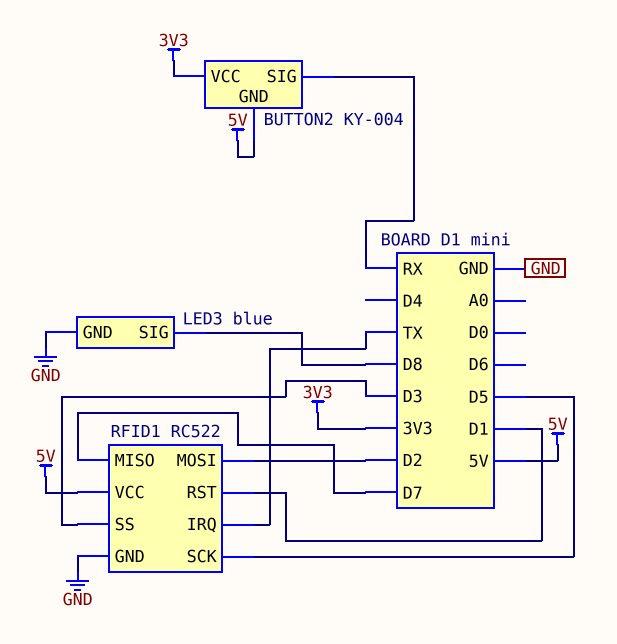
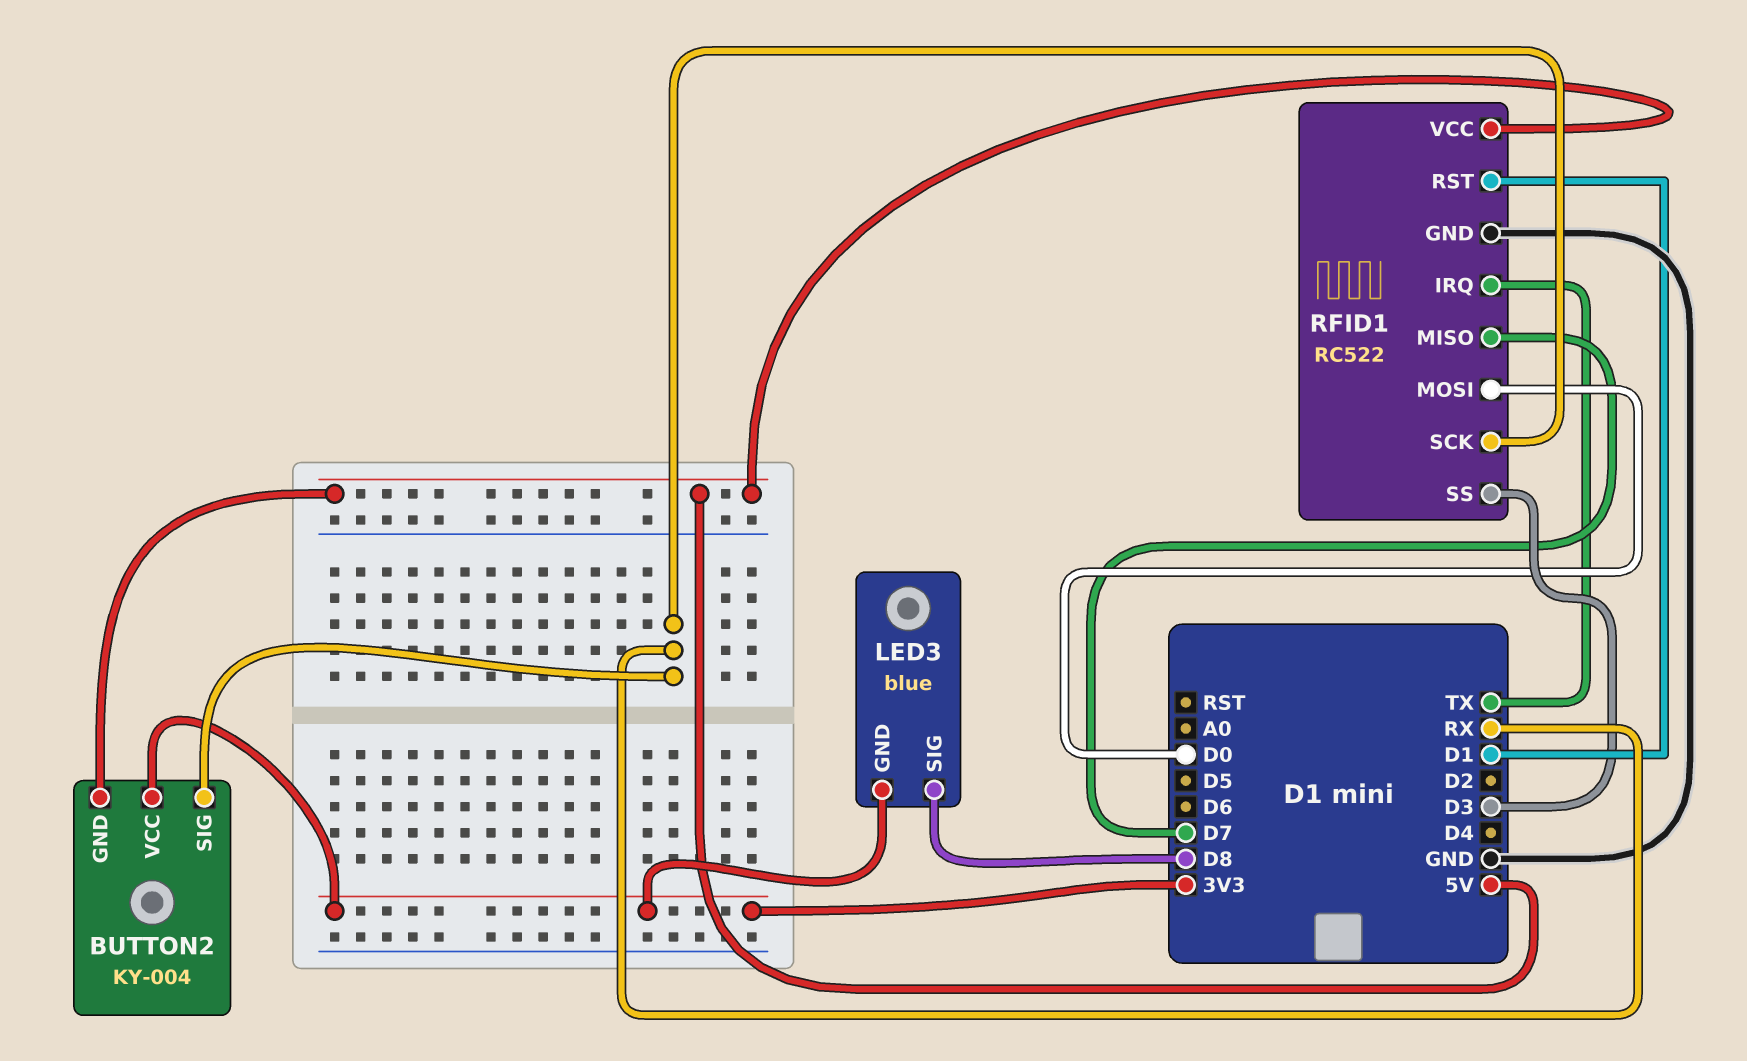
LED3 pin GND: GND -> 3V3
RFID1 pin MOSI: D2 -> D0
RFID1 pin SCK: D5 -> RX

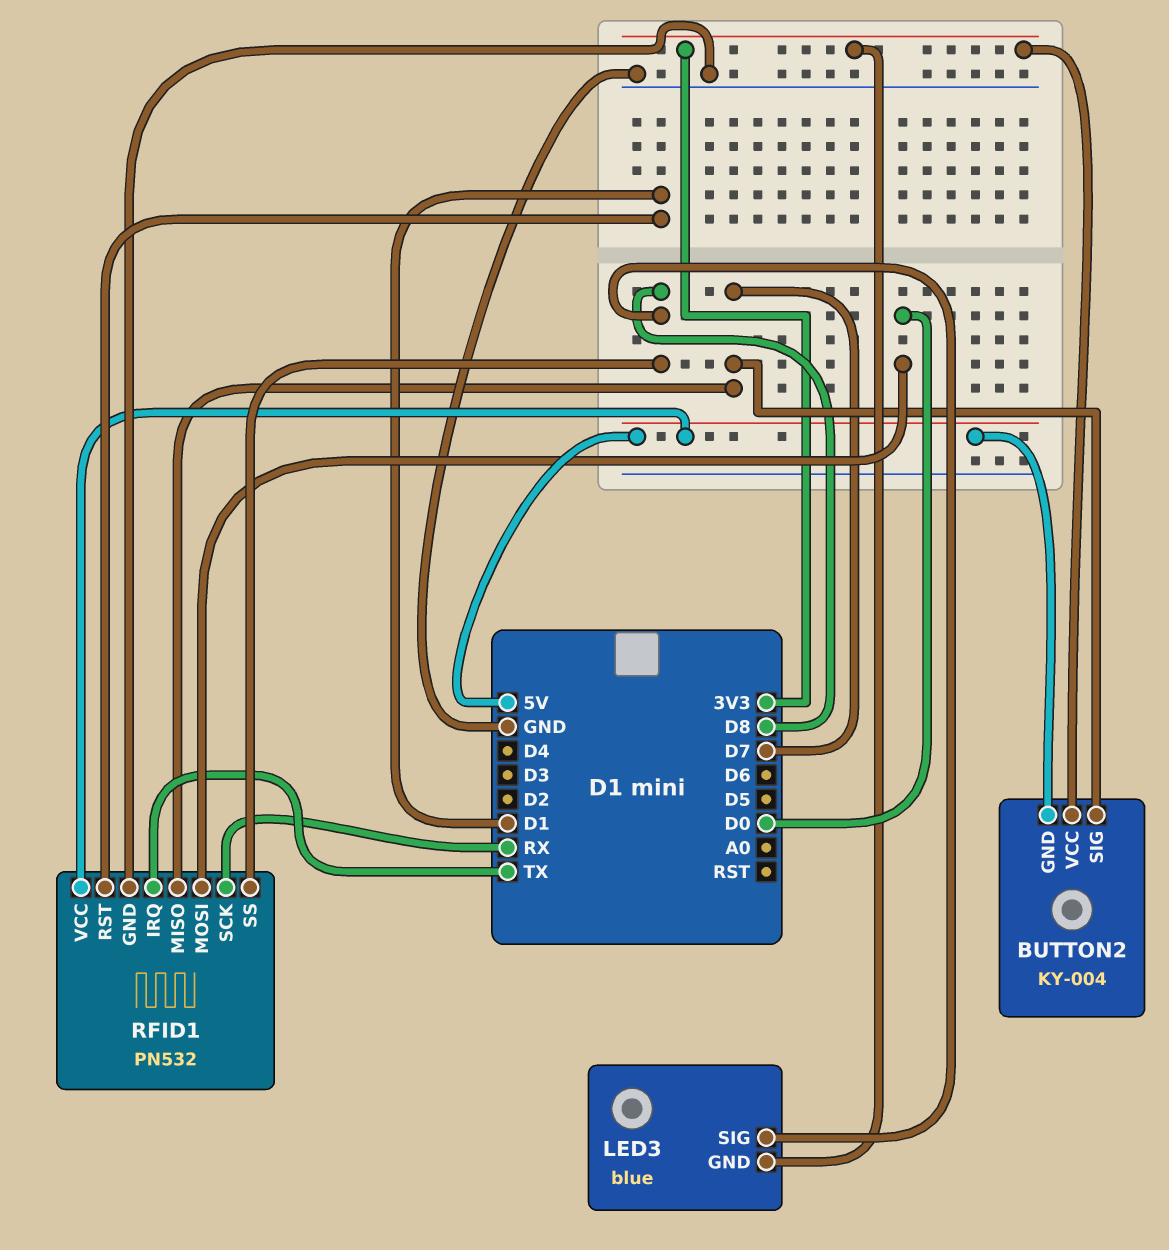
BUTTON2 pin SIG: RX -> D7
RFID1: RC522 -> PN532
RFID1 pin SS: D3 -> D8

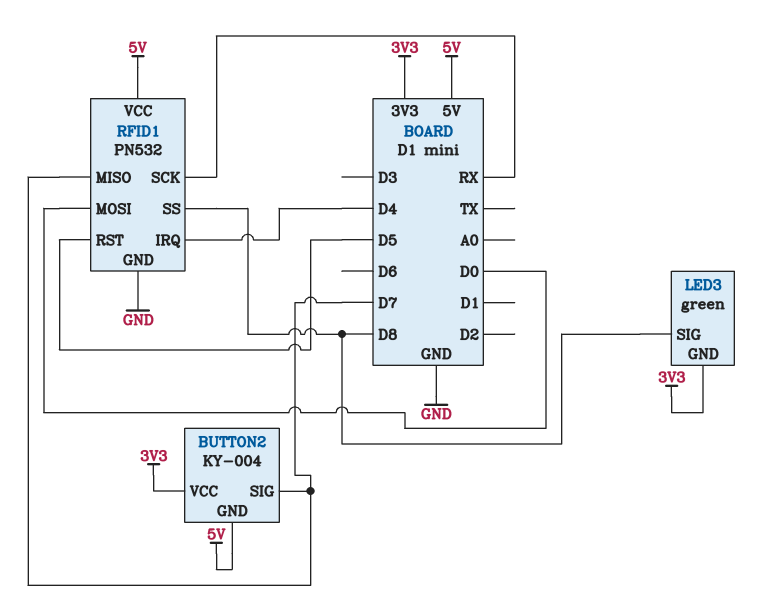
LED3: blue -> green
RFID1 pin IRQ: TX -> D4
RFID1 pin RST: D1 -> D5

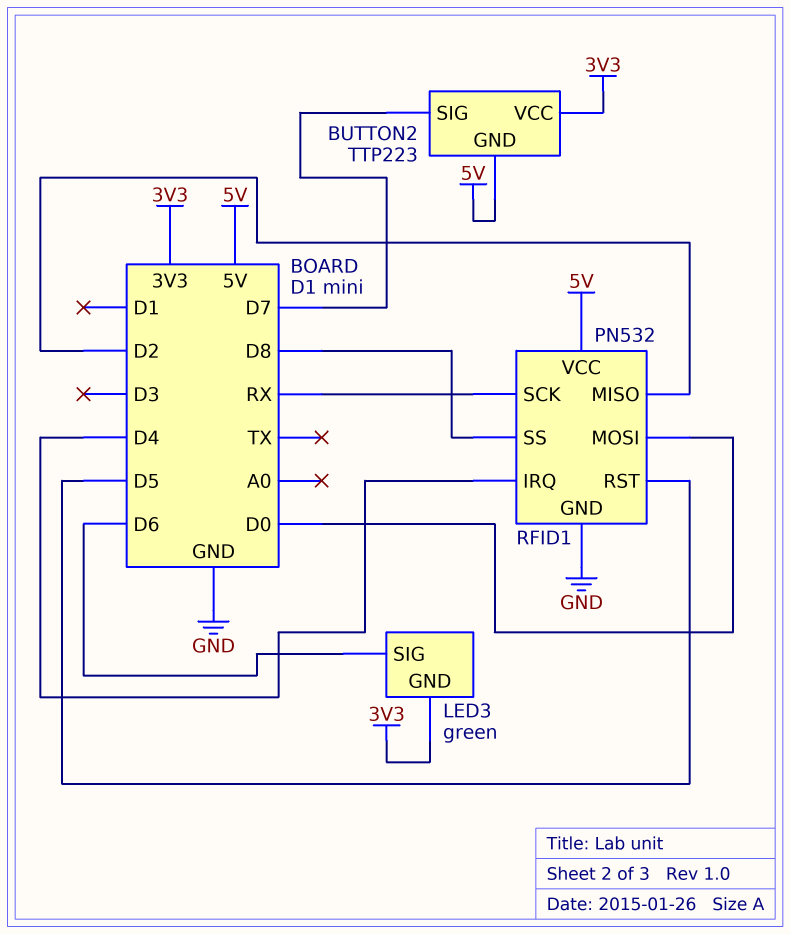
BUTTON2: KY-004 -> TTP223
LED3 pin SIG: D8 -> D6
RFID1 pin MISO: D7 -> D2

